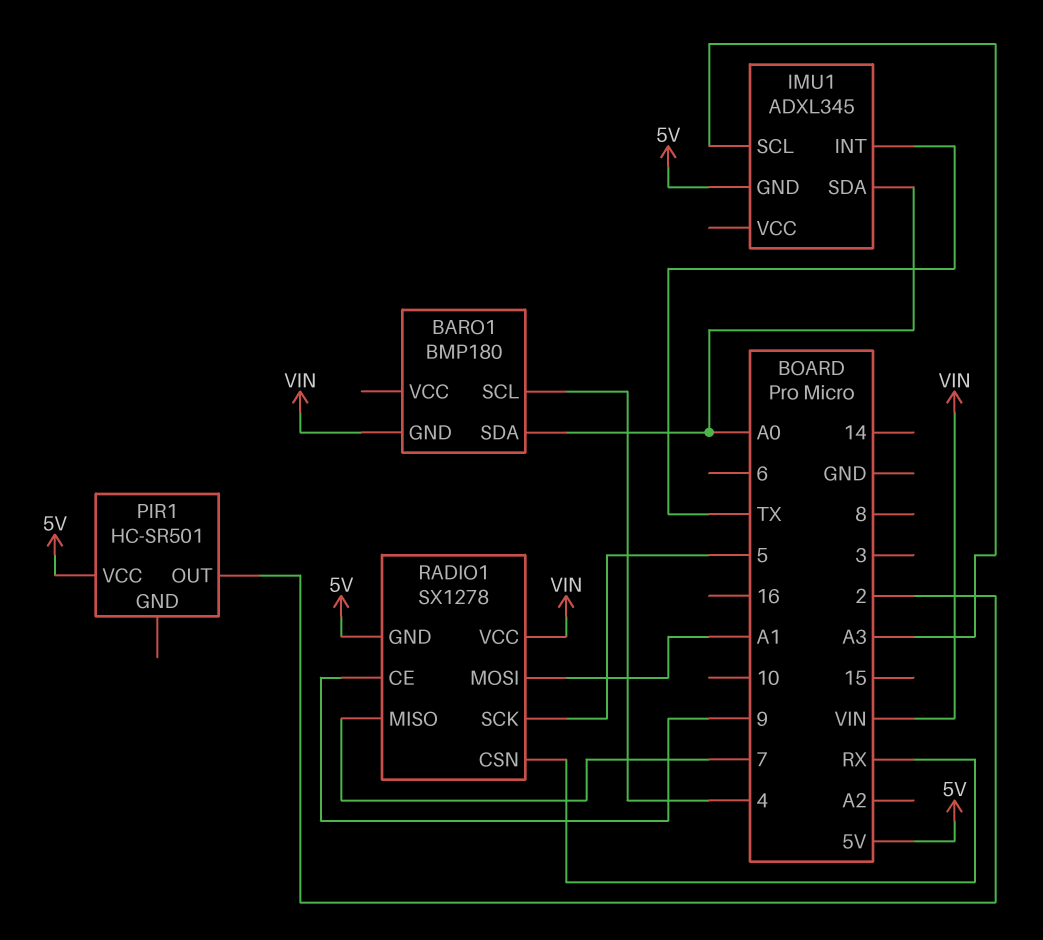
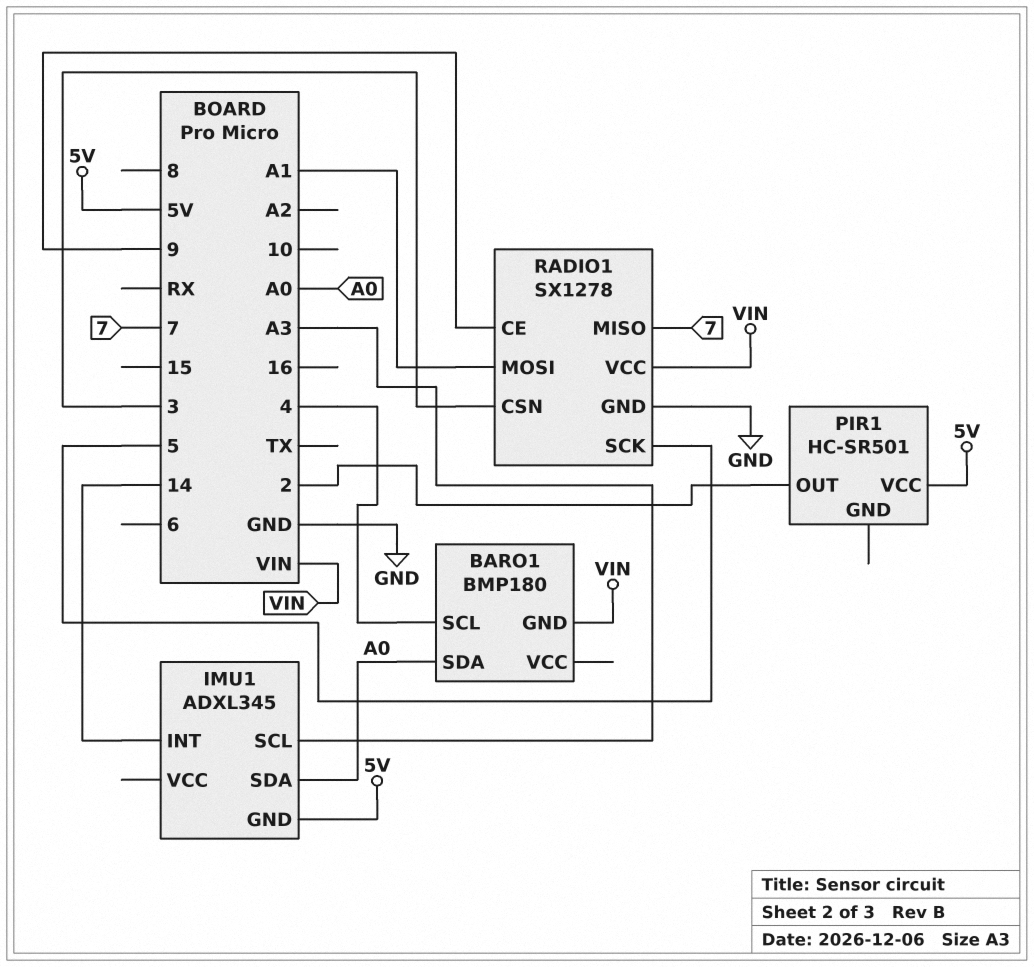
IMU1 pin INT: TX -> 14
RADIO1 pin CSN: RX -> 3
RADIO1 pin GND: 5V -> GND

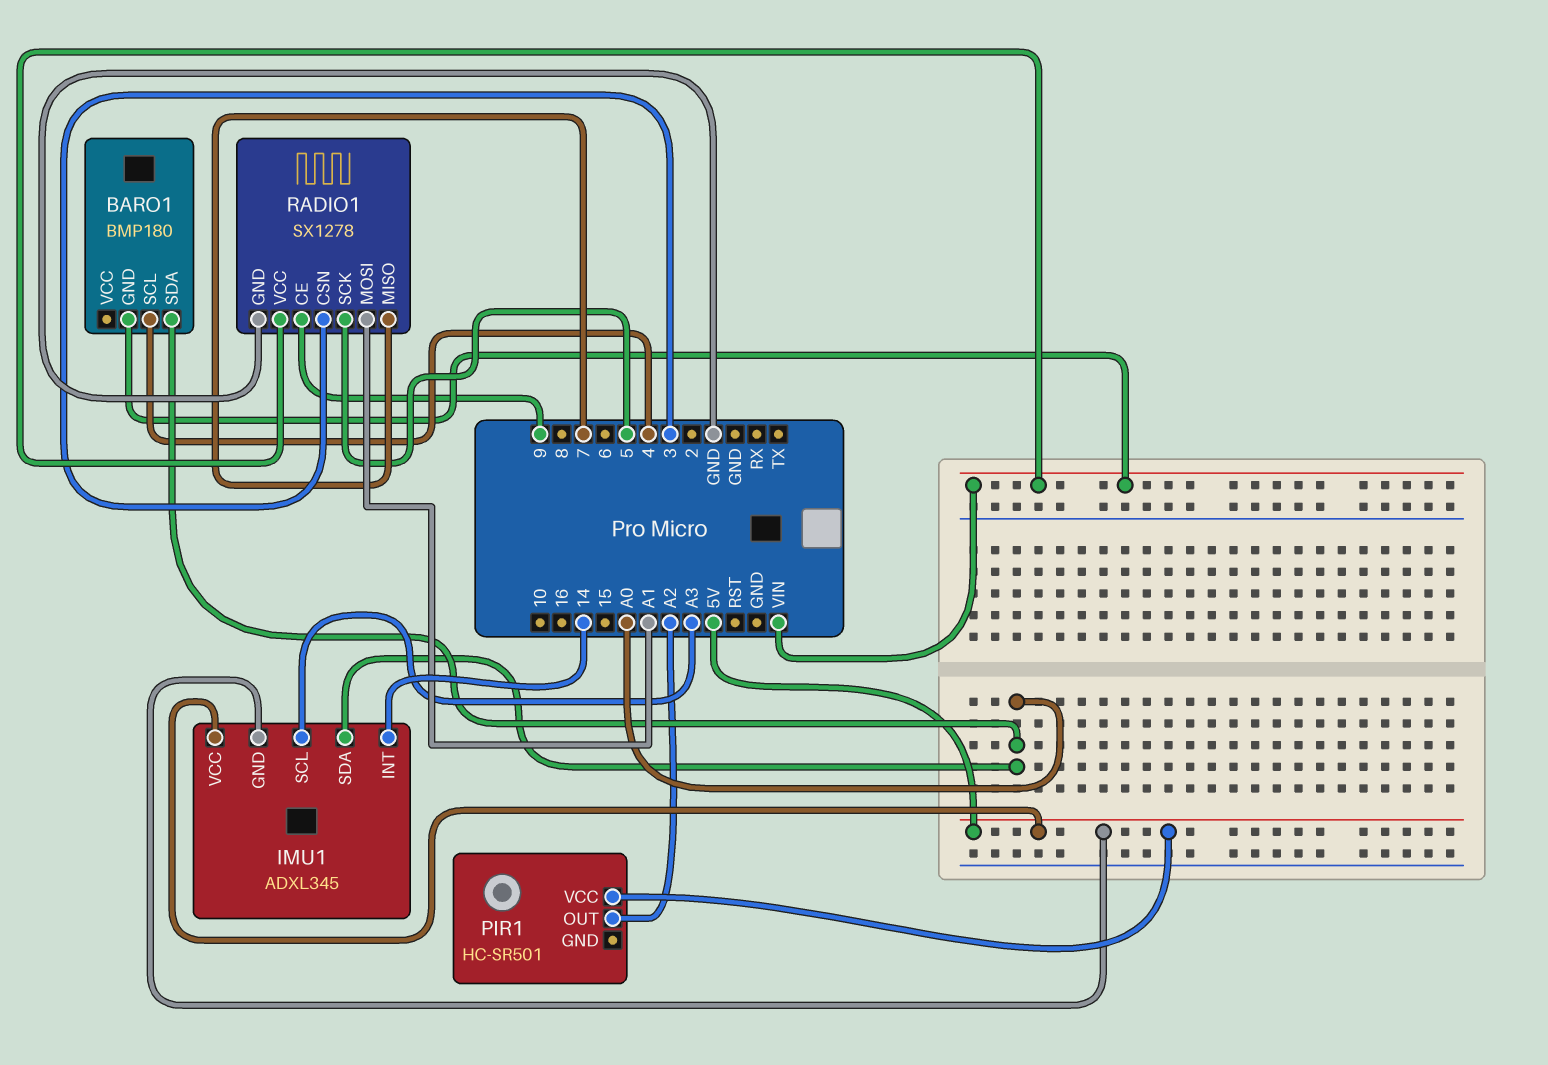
IMU1 pin VCC: none -> 5V
PIR1 pin OUT: 2 -> A2

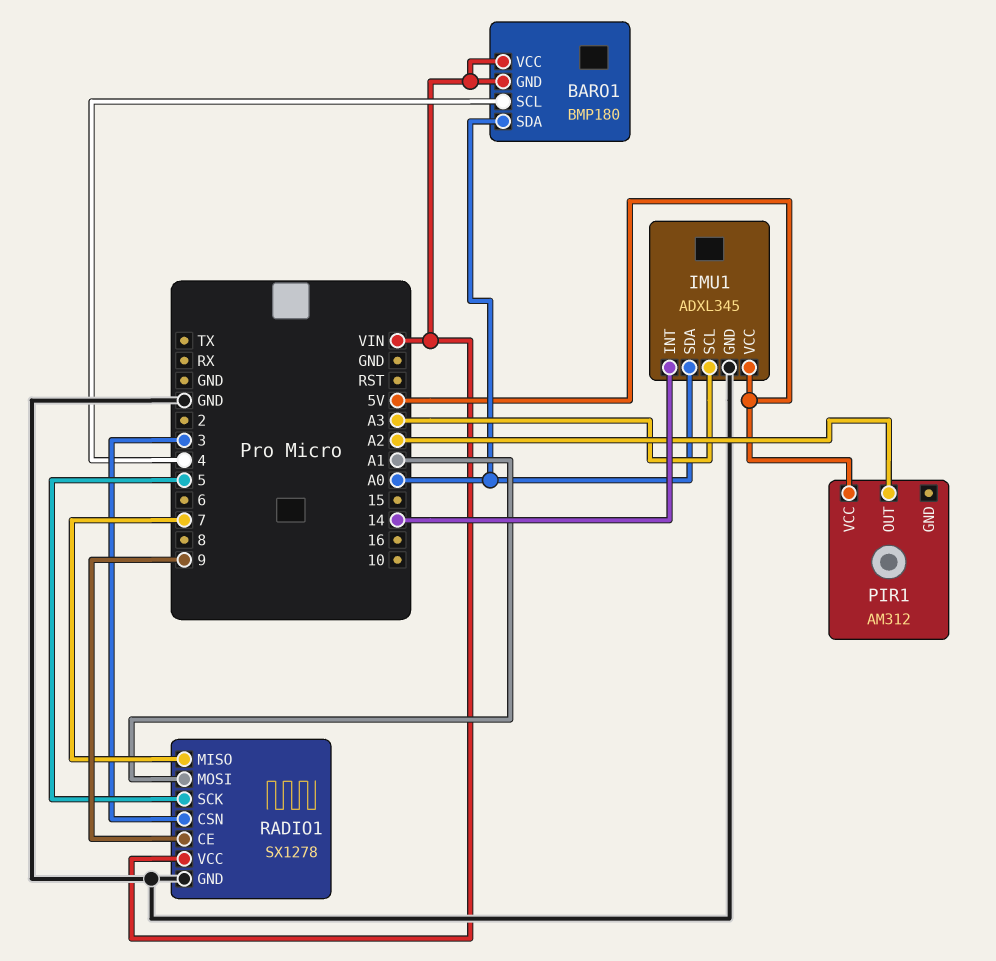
BARO1 pin VCC: none -> VIN
IMU1 pin GND: 5V -> GND
PIR1: HC-SR501 -> AM312

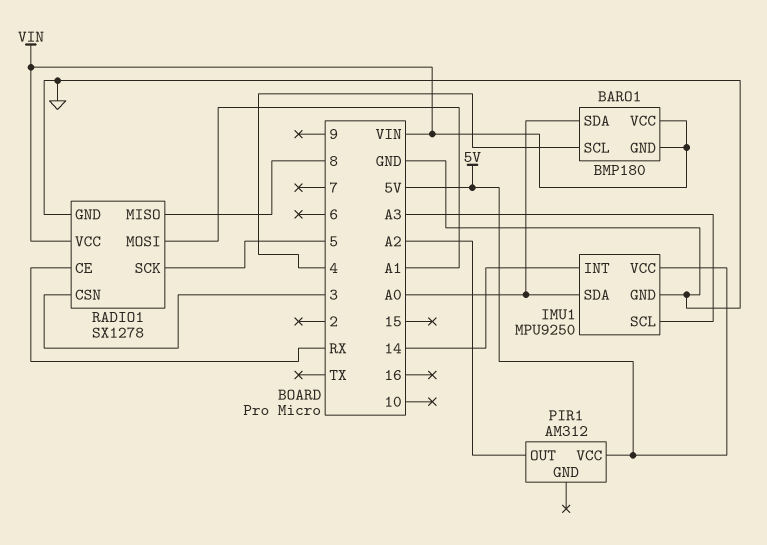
IMU1: ADXL345 -> MPU9250
RADIO1 pin CE: 9 -> RX
RADIO1 pin MISO: 7 -> 8

